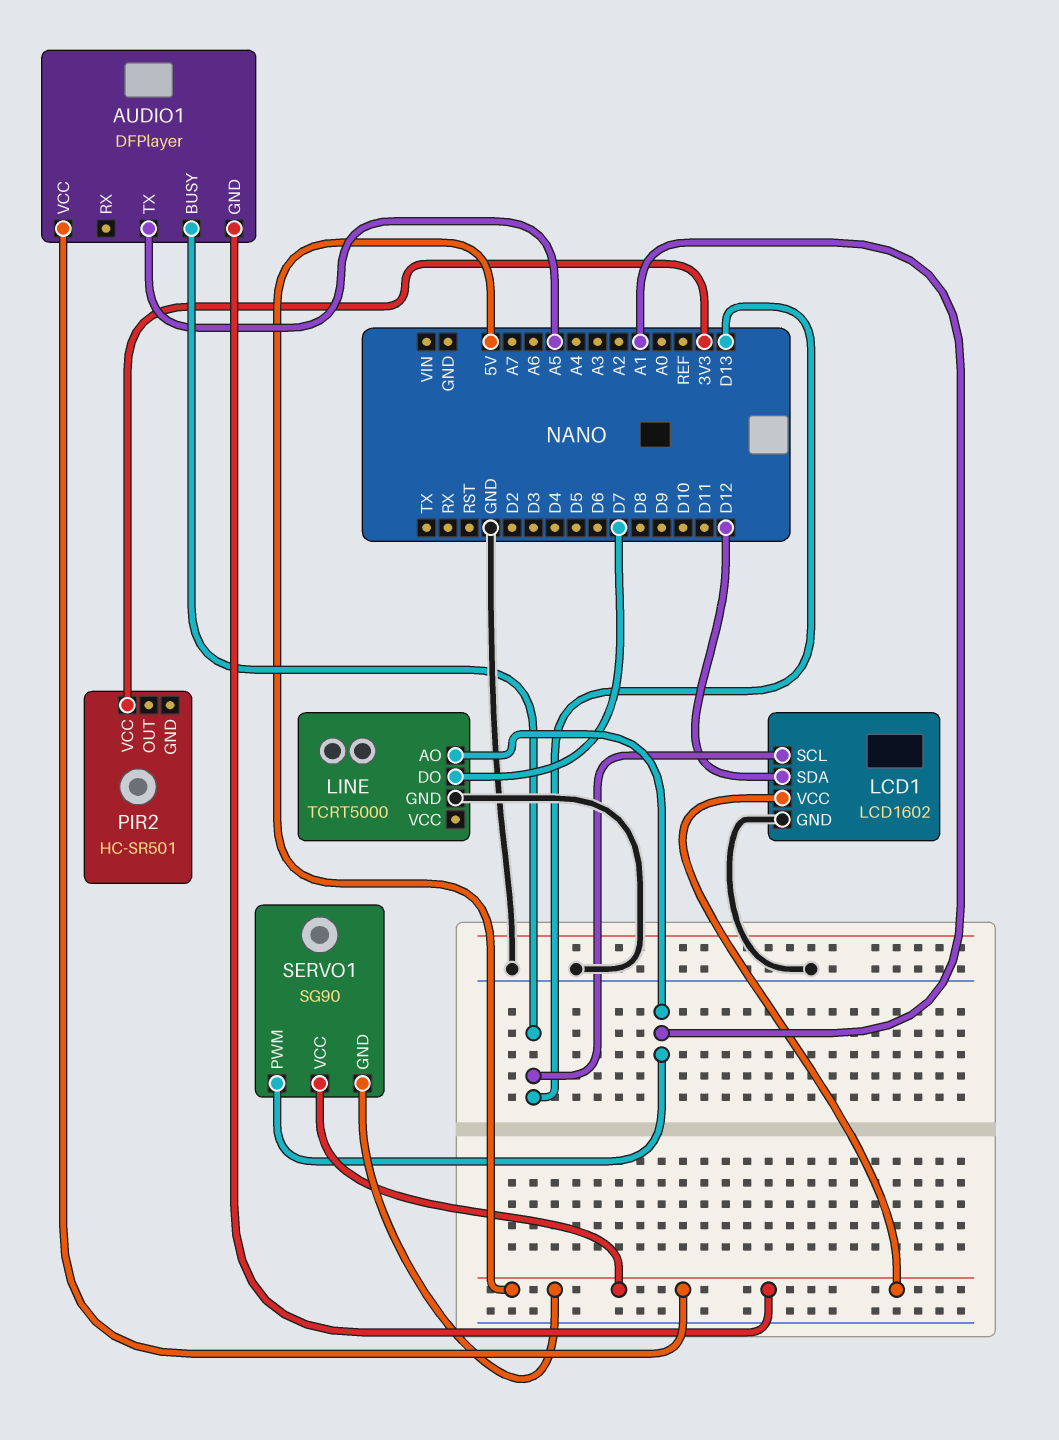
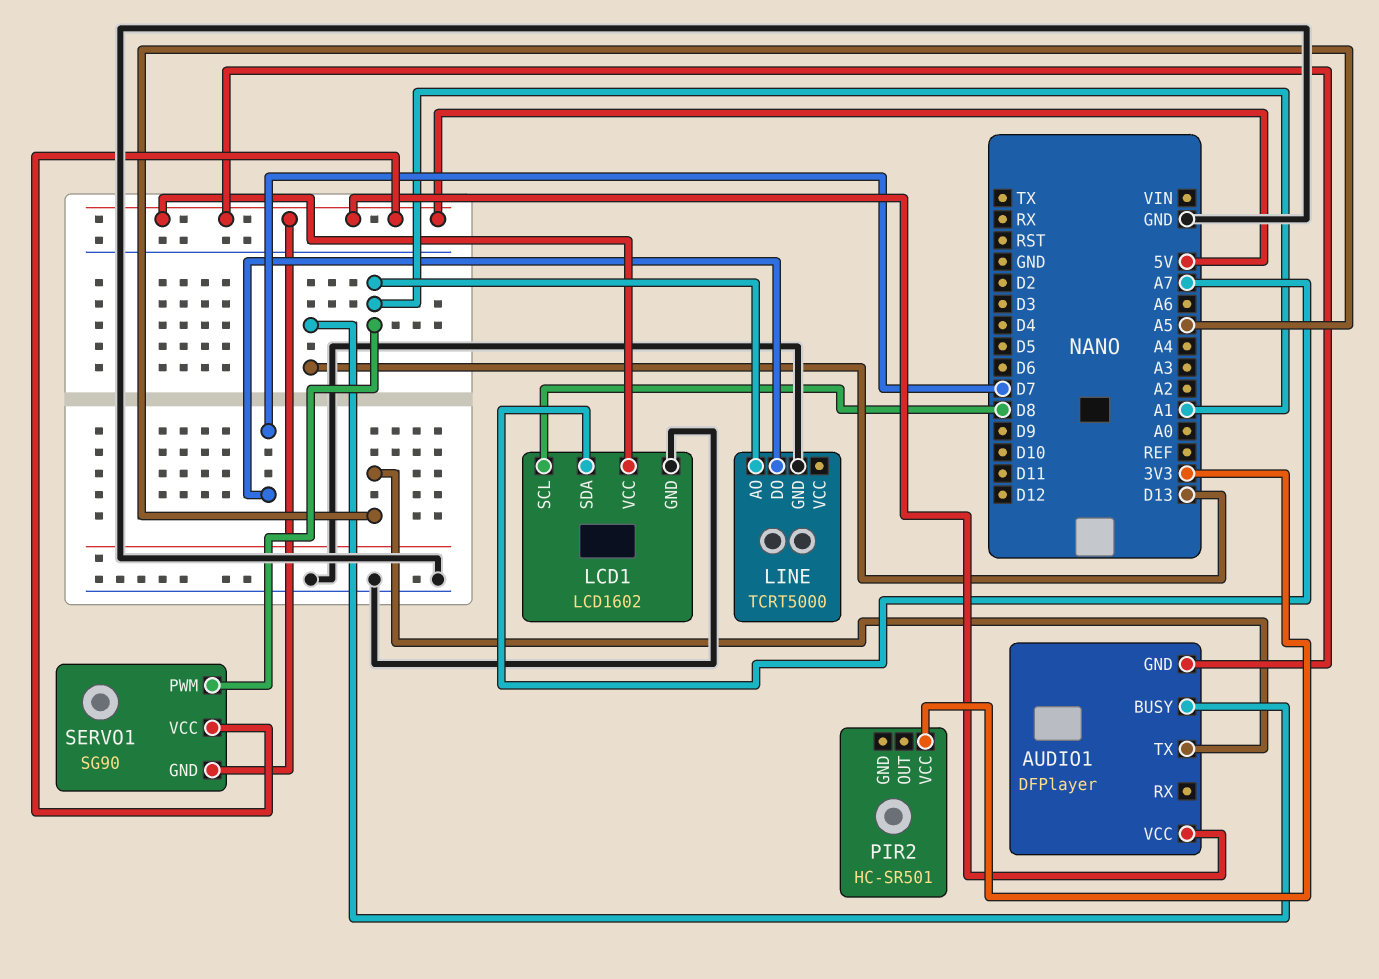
LCD1 pin SCL: D13 -> D8
LCD1 pin SDA: D12 -> A7

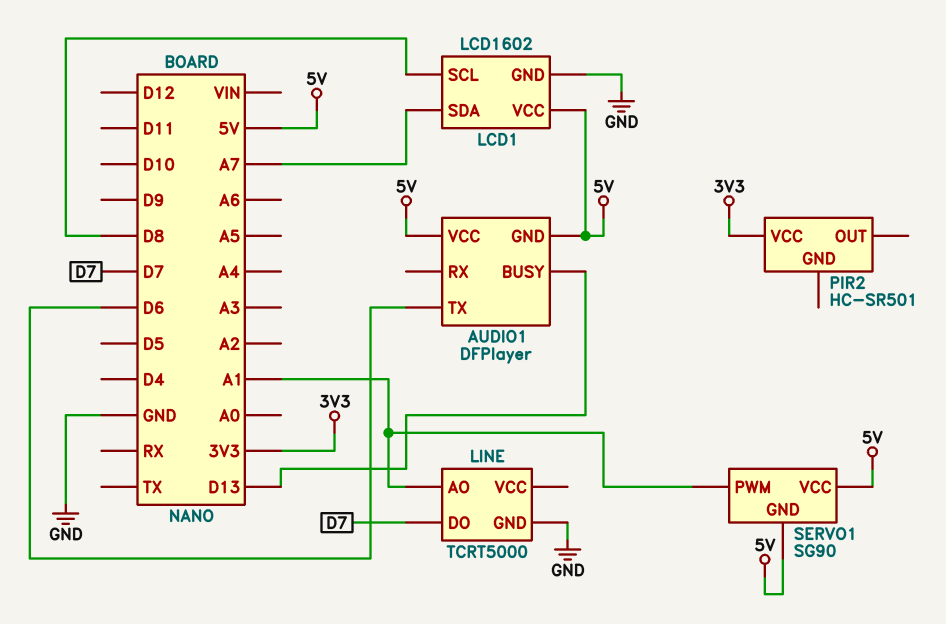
AUDIO1 pin TX: A5 -> D6

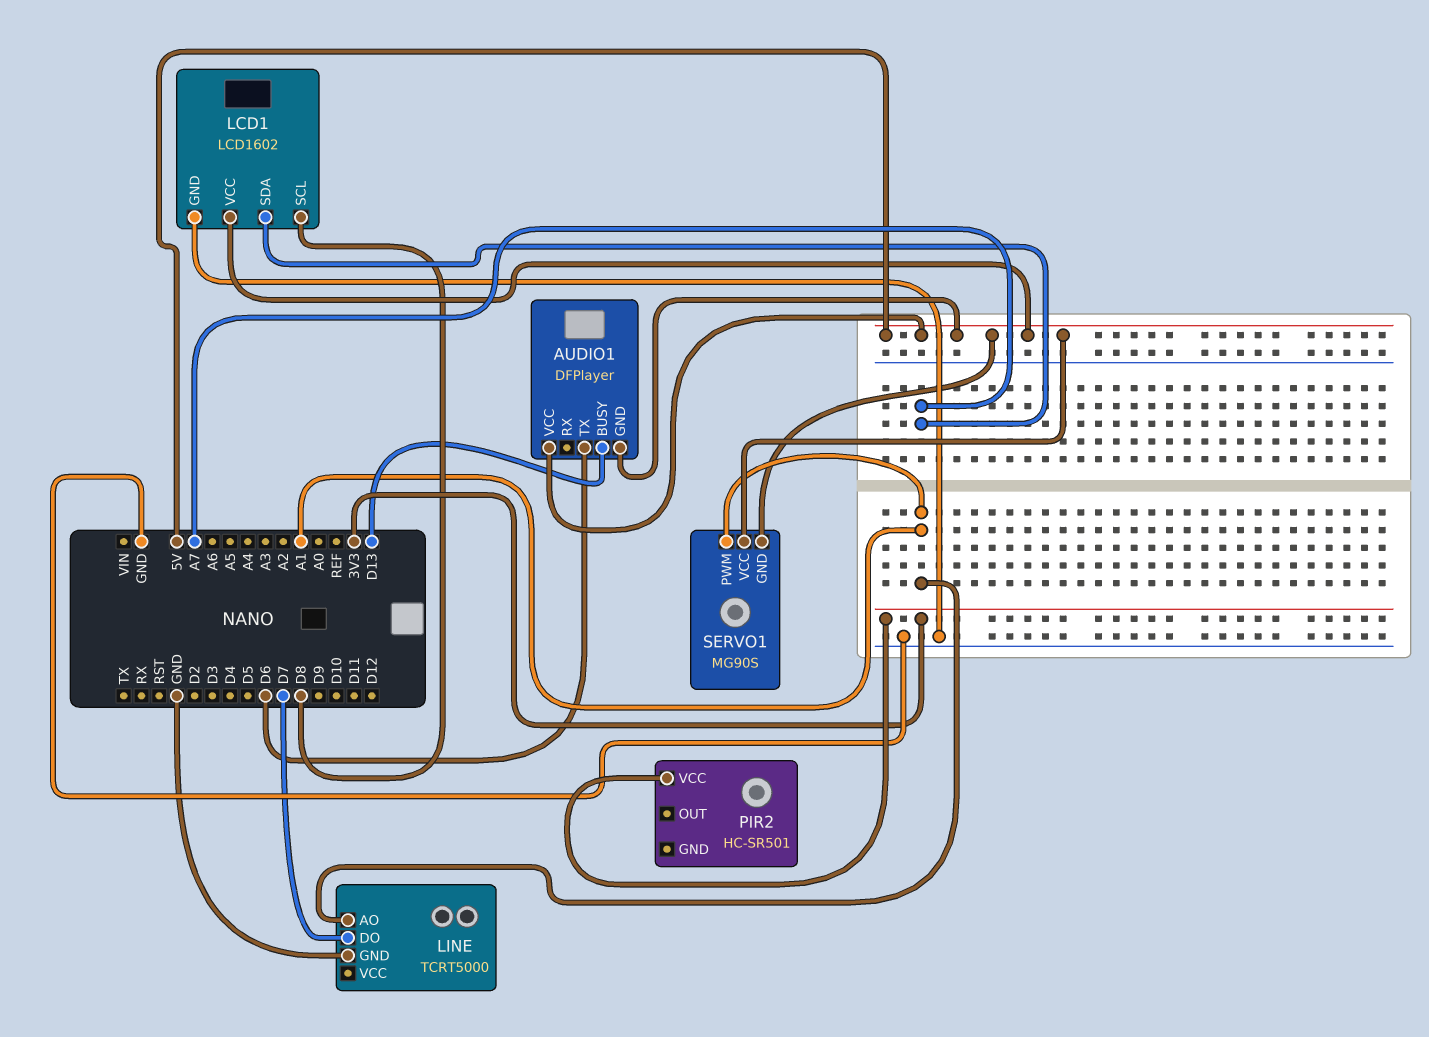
SERVO1: SG90 -> MG90S

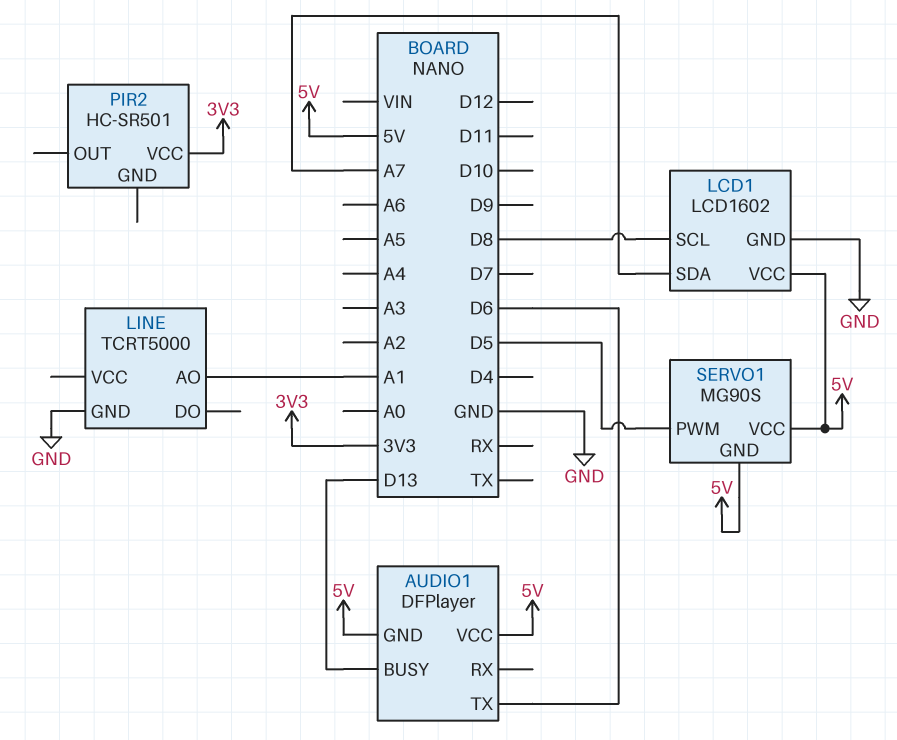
LINE pin DO: D7 -> none
SERVO1 pin PWM: A1 -> D5

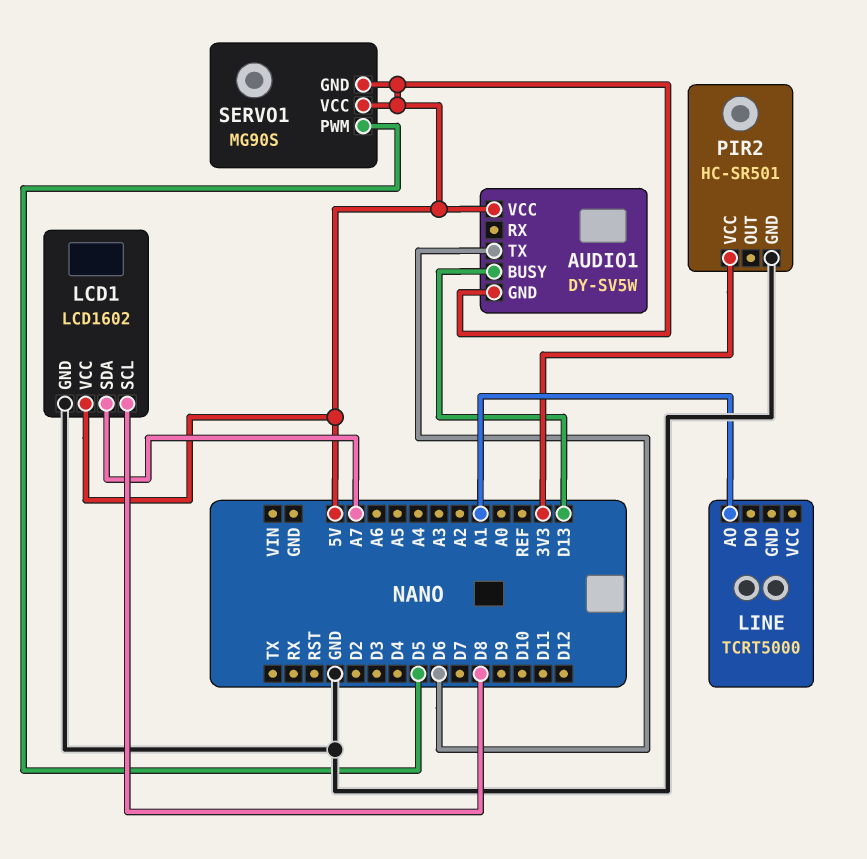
AUDIO1: DFPlayer -> DY-SV5W
LINE pin GND: GND -> none
PIR2 pin GND: none -> GND

